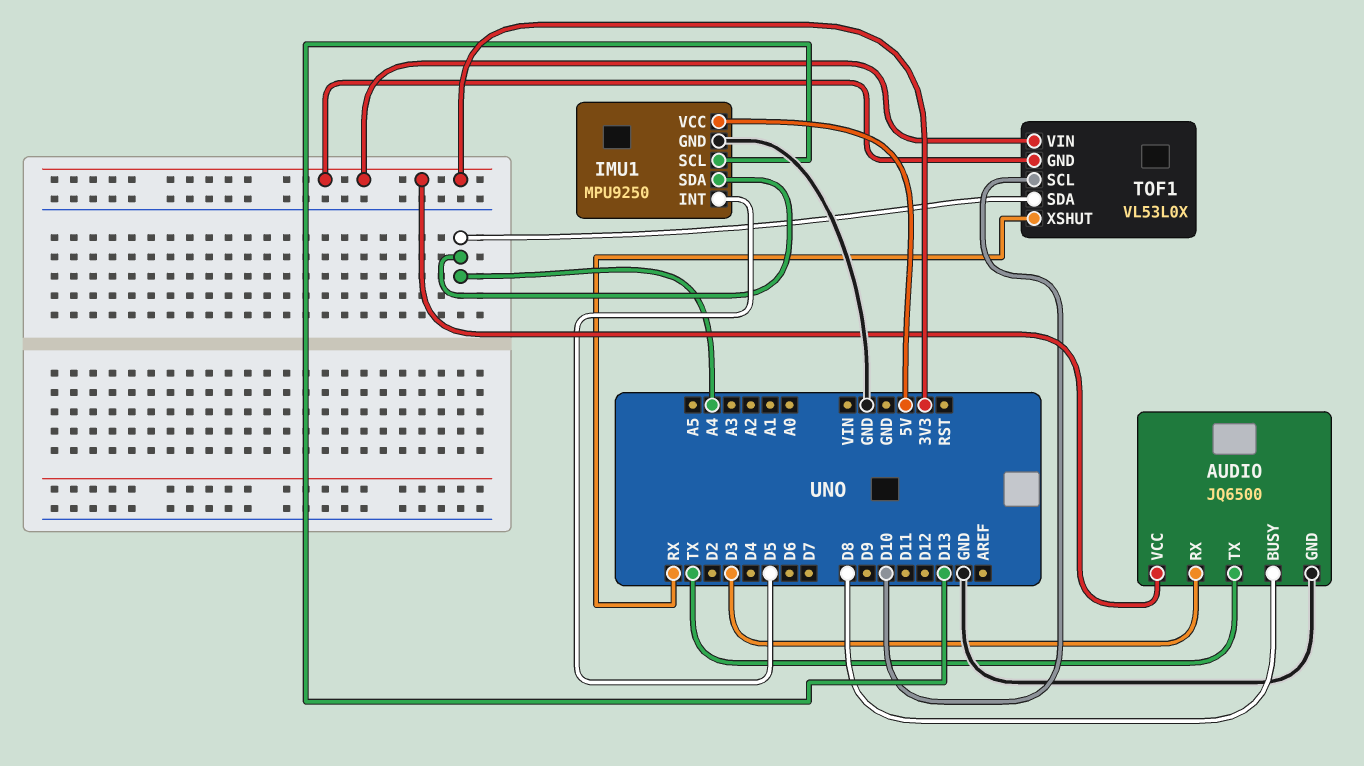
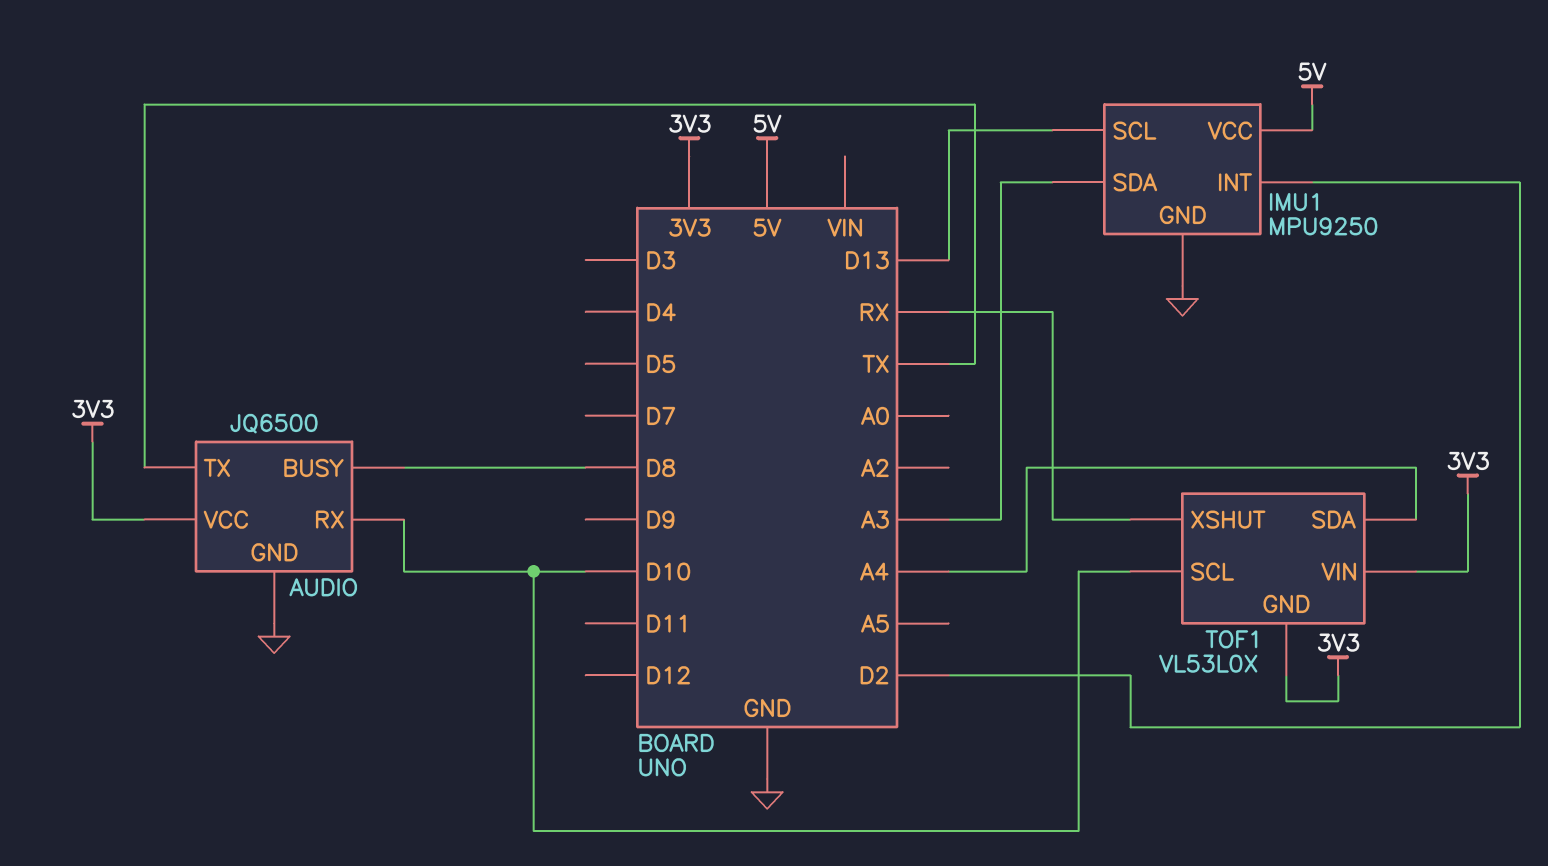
AUDIO pin RX: D3 -> D10
IMU1 pin INT: D5 -> D2
IMU1 pin SDA: A4 -> A3

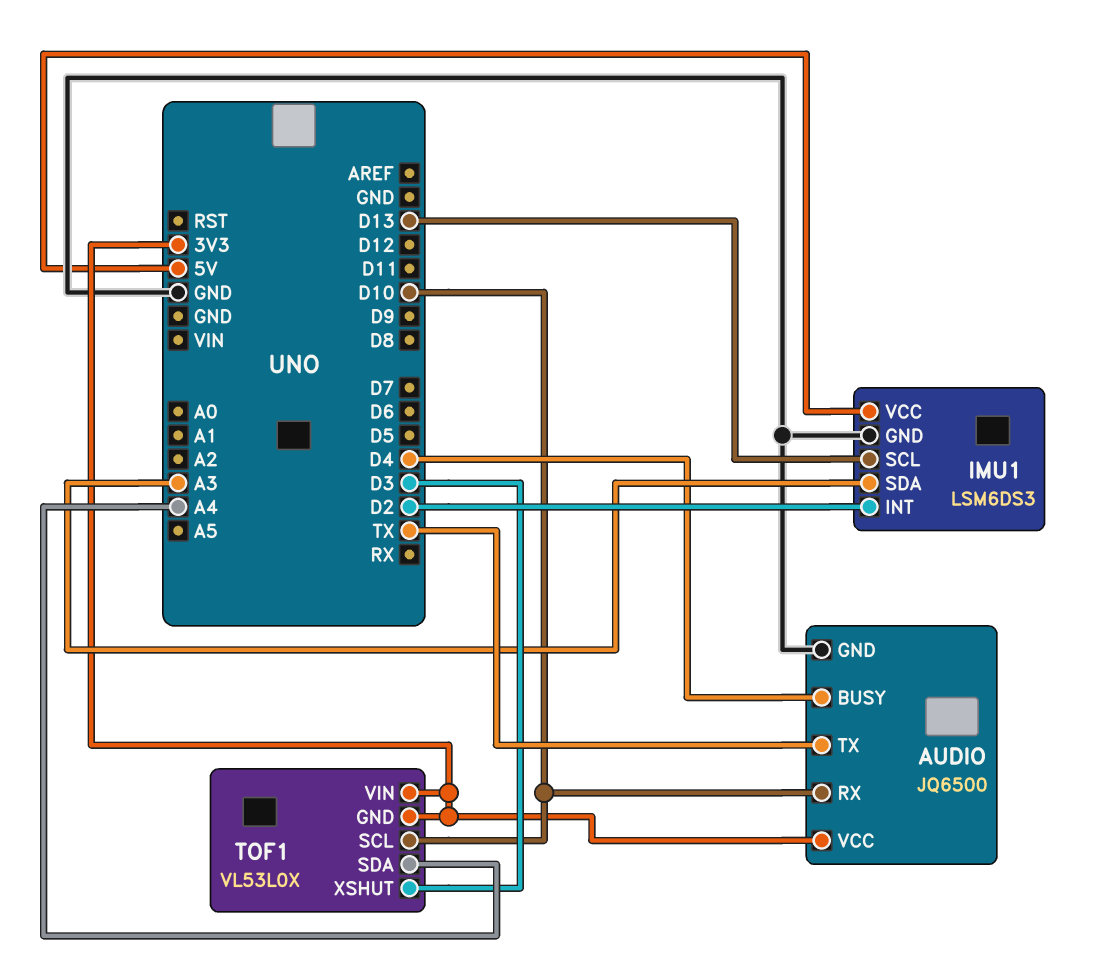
AUDIO pin BUSY: D8 -> D4
IMU1: MPU9250 -> LSM6DS3
TOF1 pin XSHUT: RX -> D3

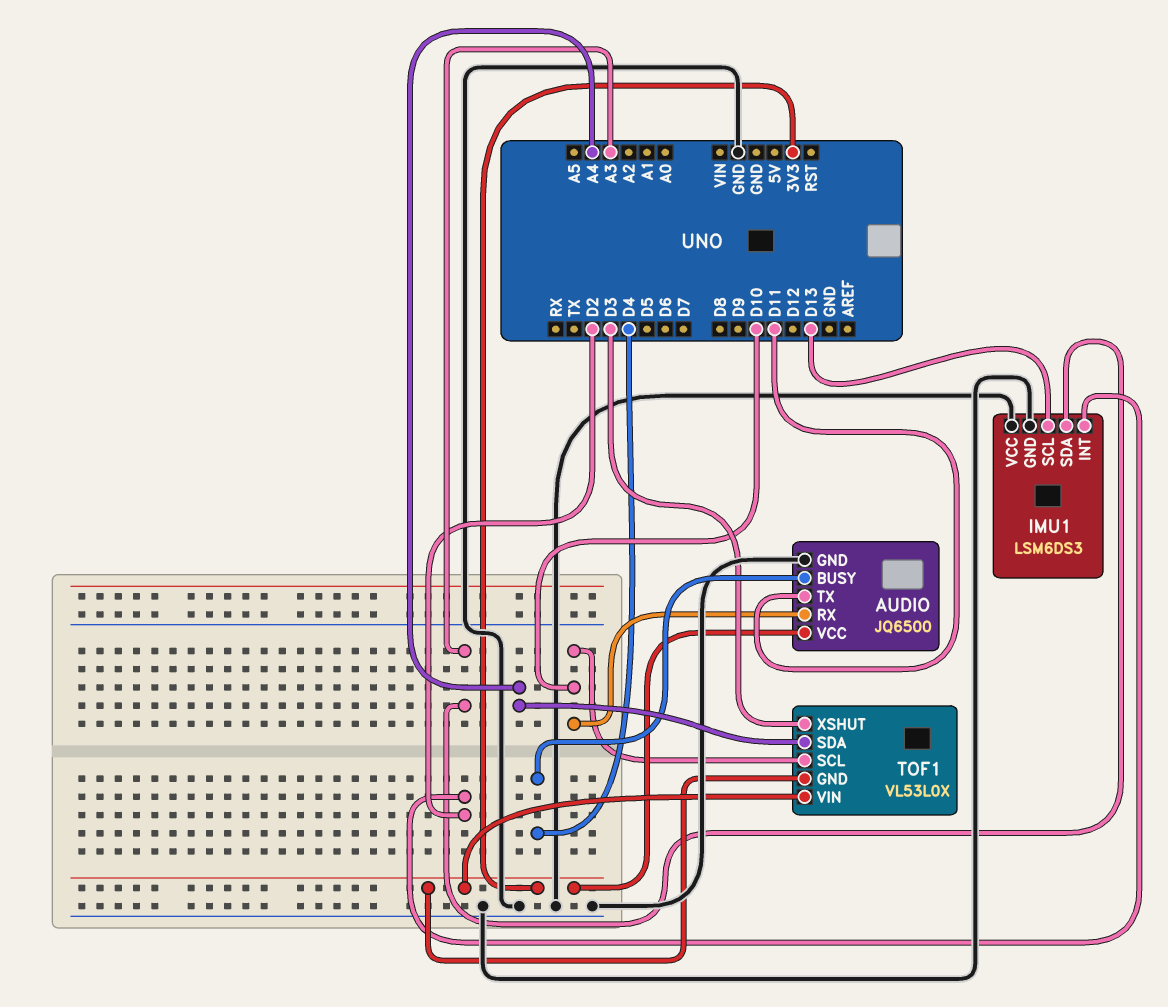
AUDIO pin TX: TX -> D11
IMU1 pin VCC: 5V -> GND

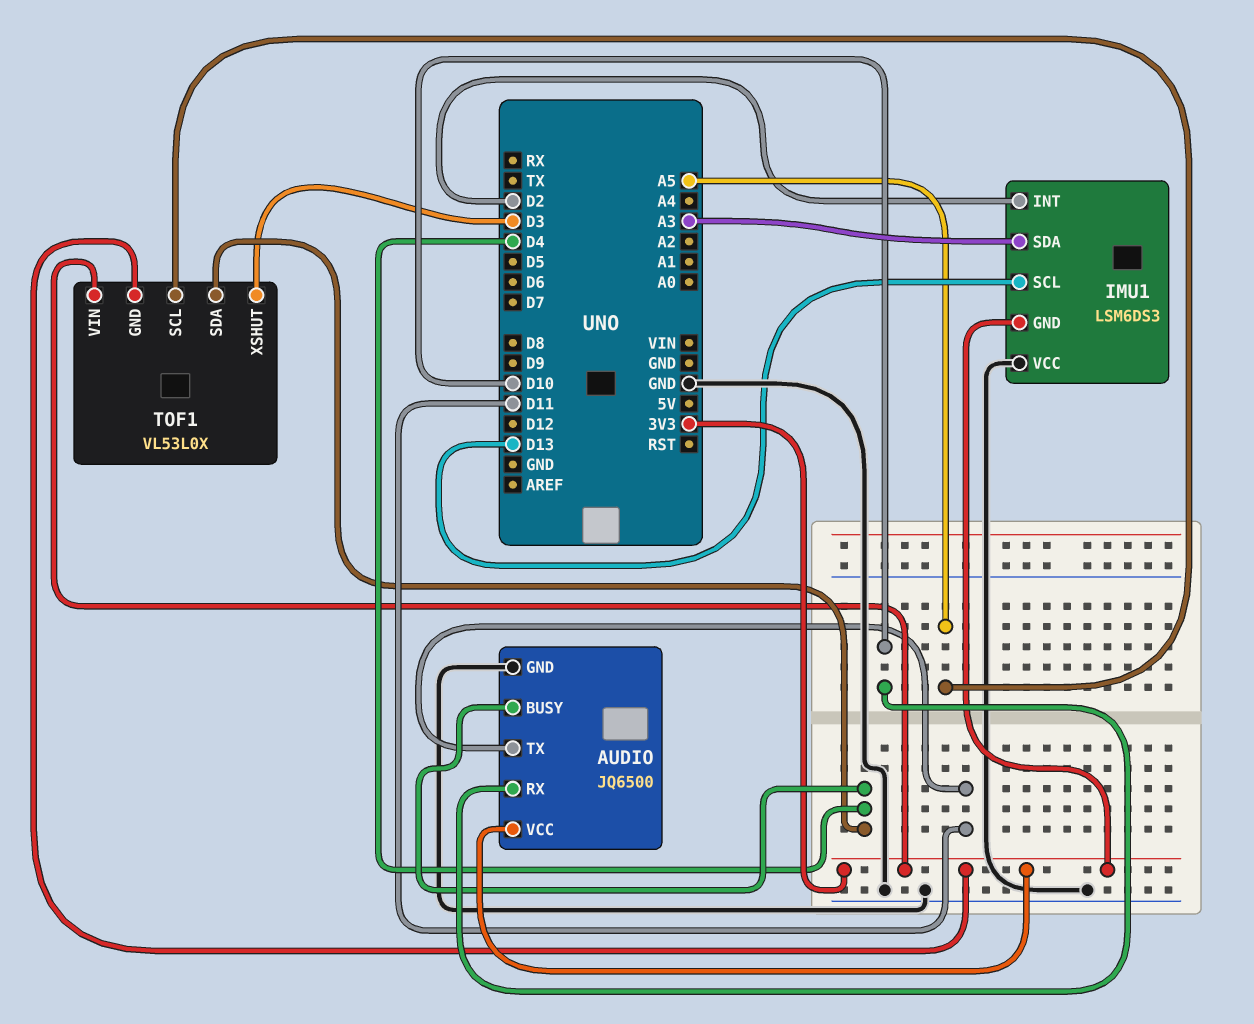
IMU1 pin GND: GND -> 3V3
TOF1 pin SCL: D10 -> A5
TOF1 pin SDA: A4 -> D4

